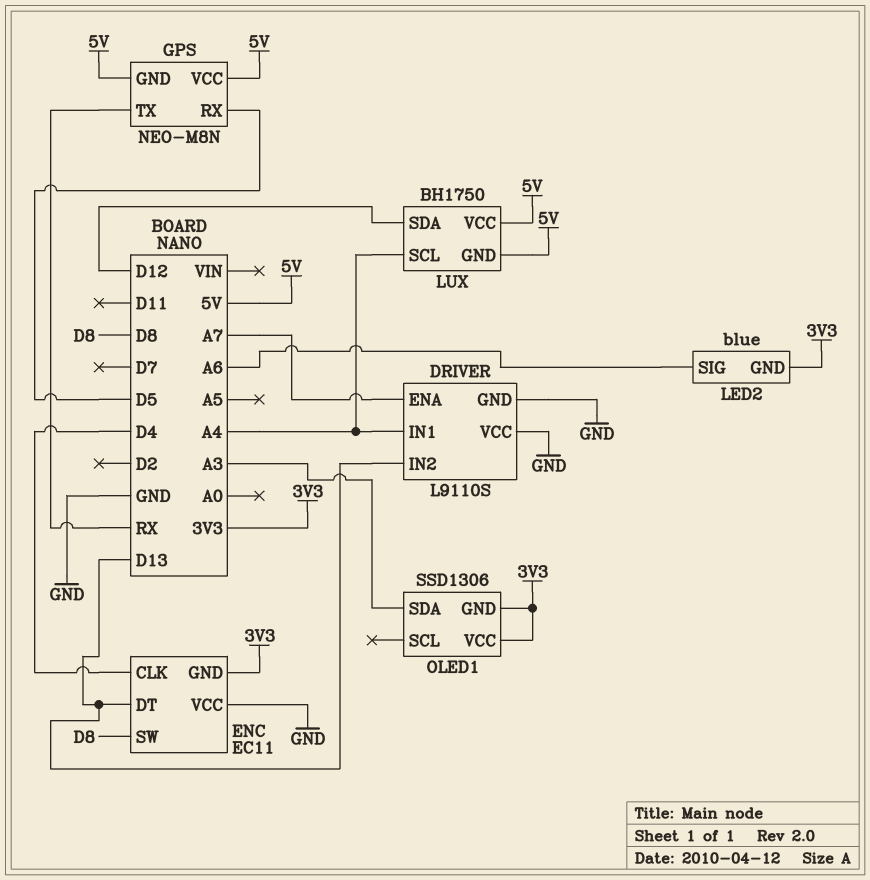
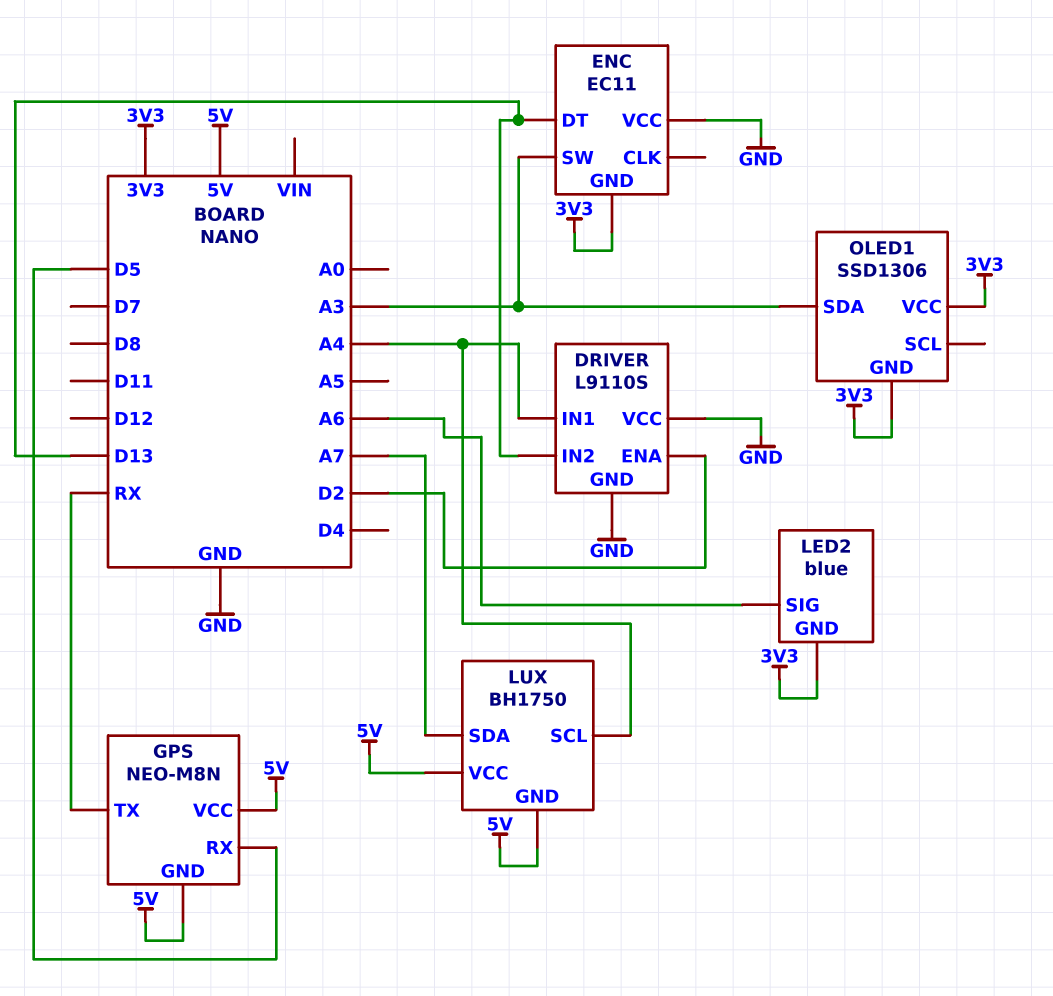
DRIVER pin ENA: A7 -> D2
ENC pin CLK: D4 -> none
ENC pin SW: D8 -> A3
LUX pin SDA: D12 -> A7

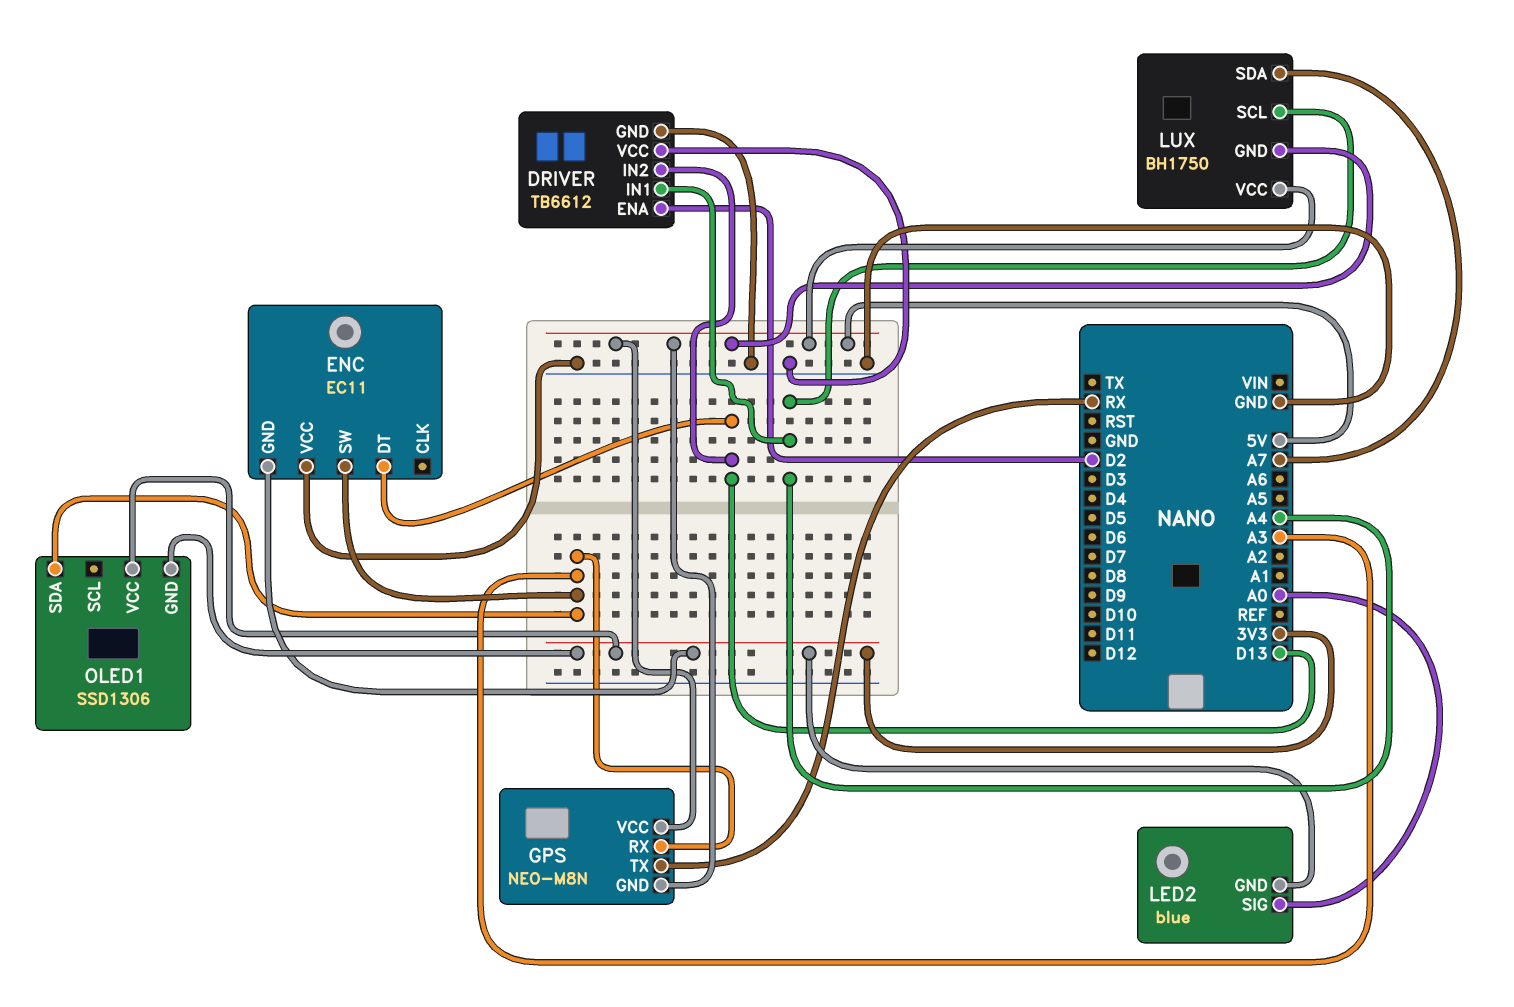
DRIVER: L9110S -> TB6612
GPS pin RX: D5 -> A3
LED2 pin SIG: A6 -> A0

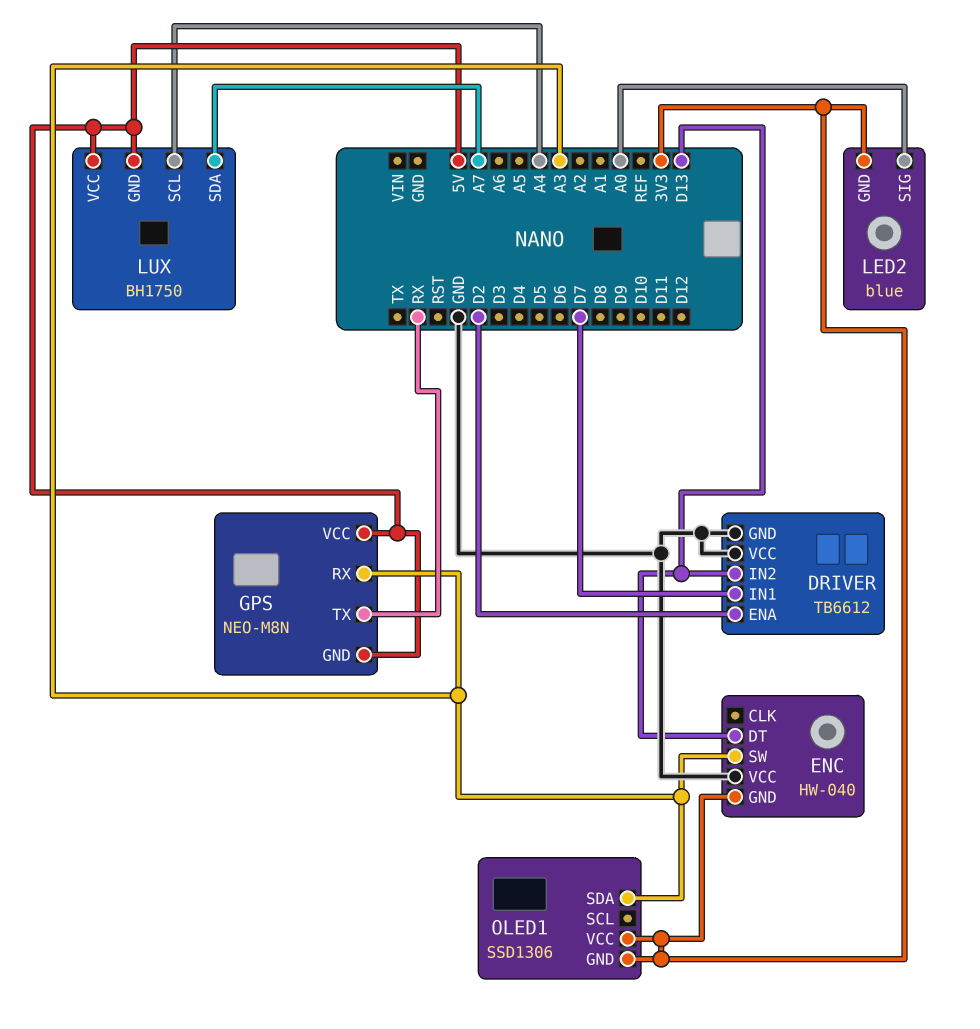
DRIVER pin IN1: A4 -> D7
ENC: EC11 -> HW-040

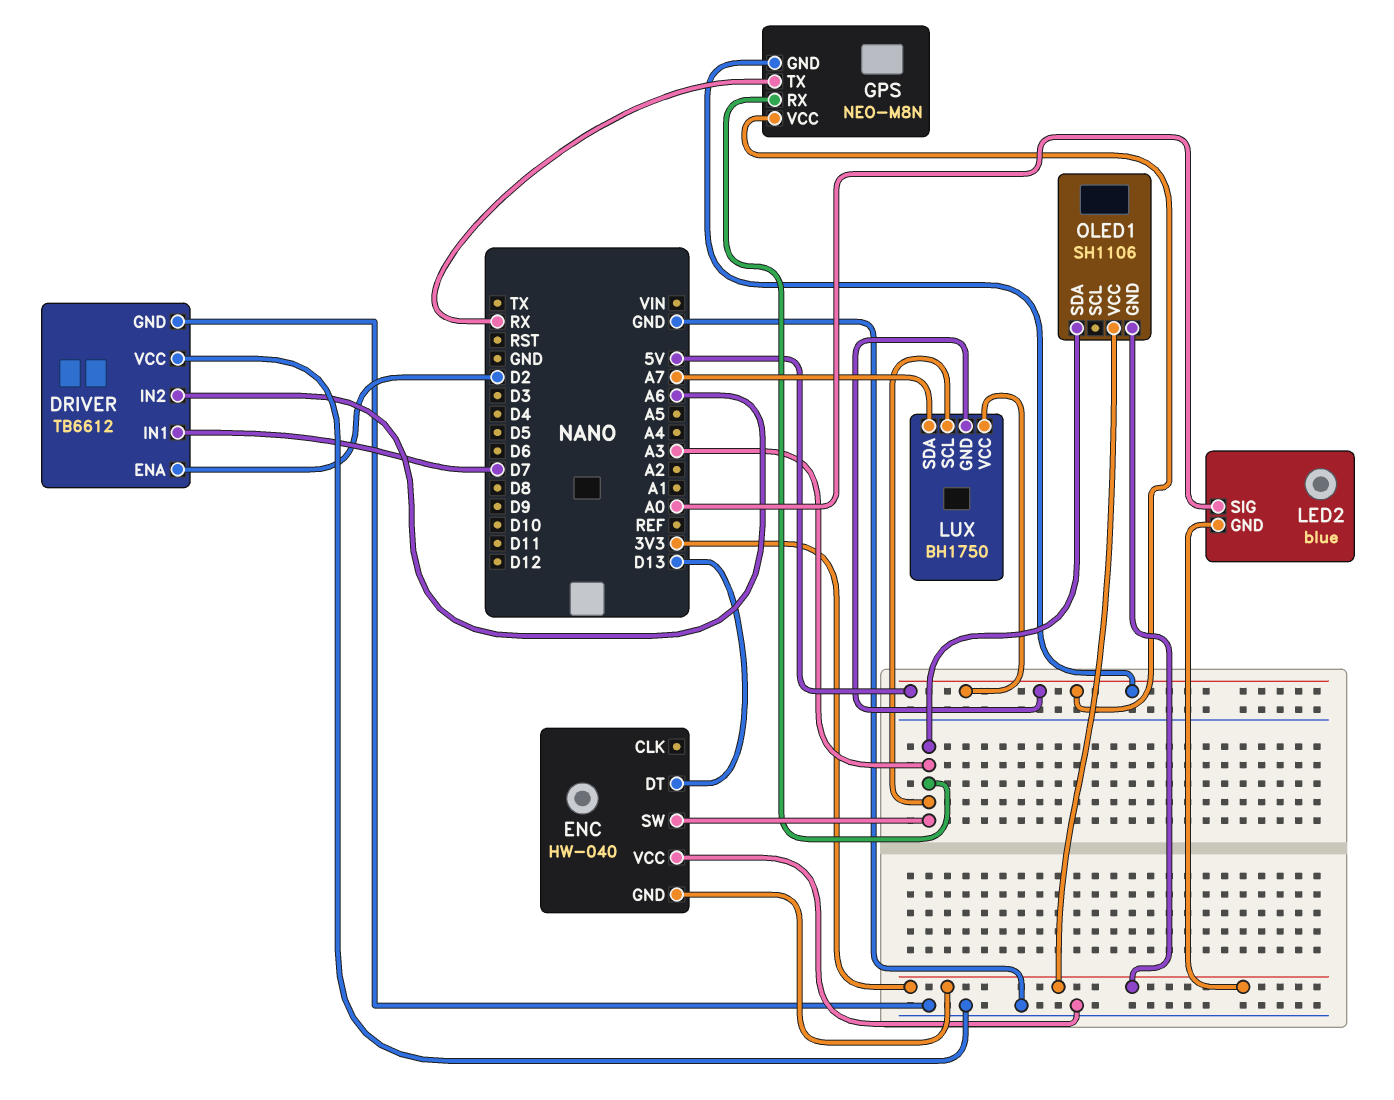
DRIVER pin IN2: D13 -> A6
LUX pin SCL: A4 -> A3
OLED1: SSD1306 -> SH1106

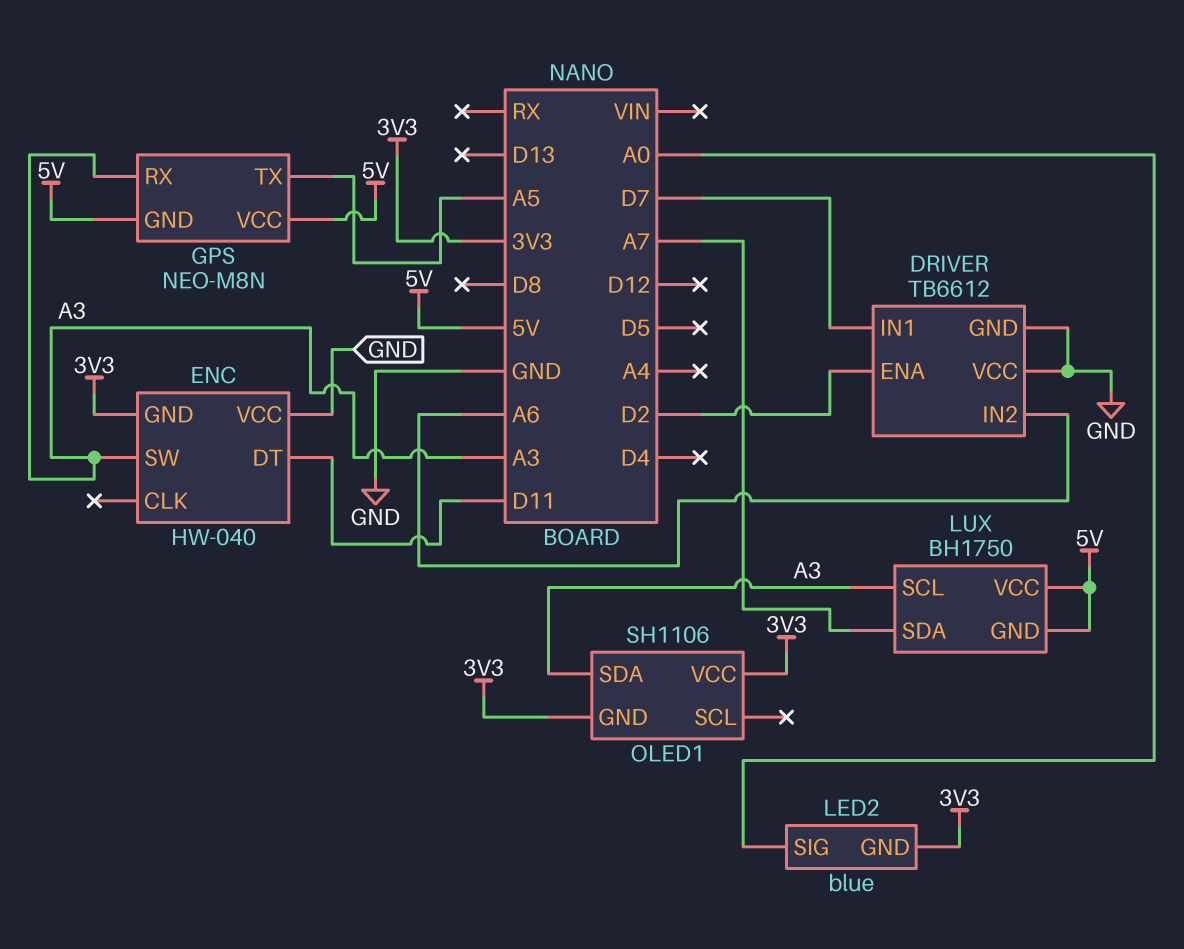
ENC pin DT: D13 -> D11
GPS pin TX: RX -> A5

